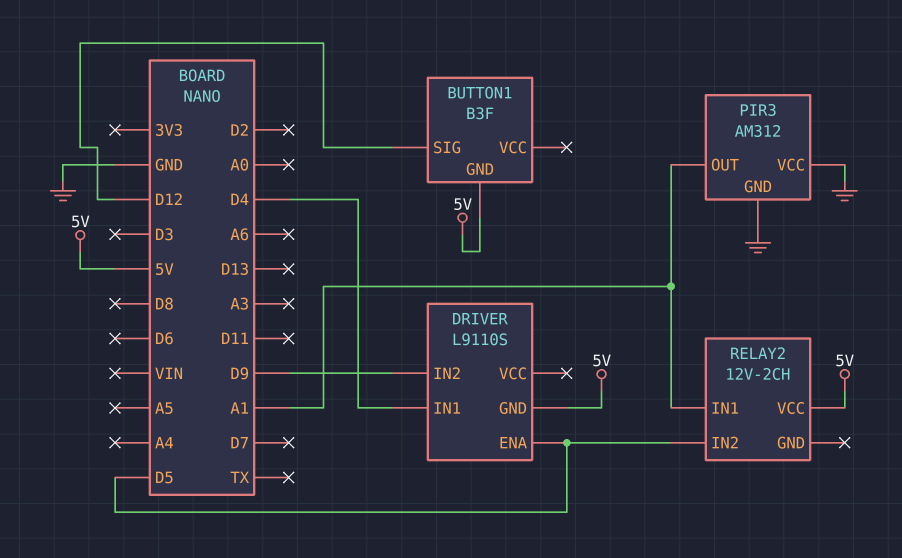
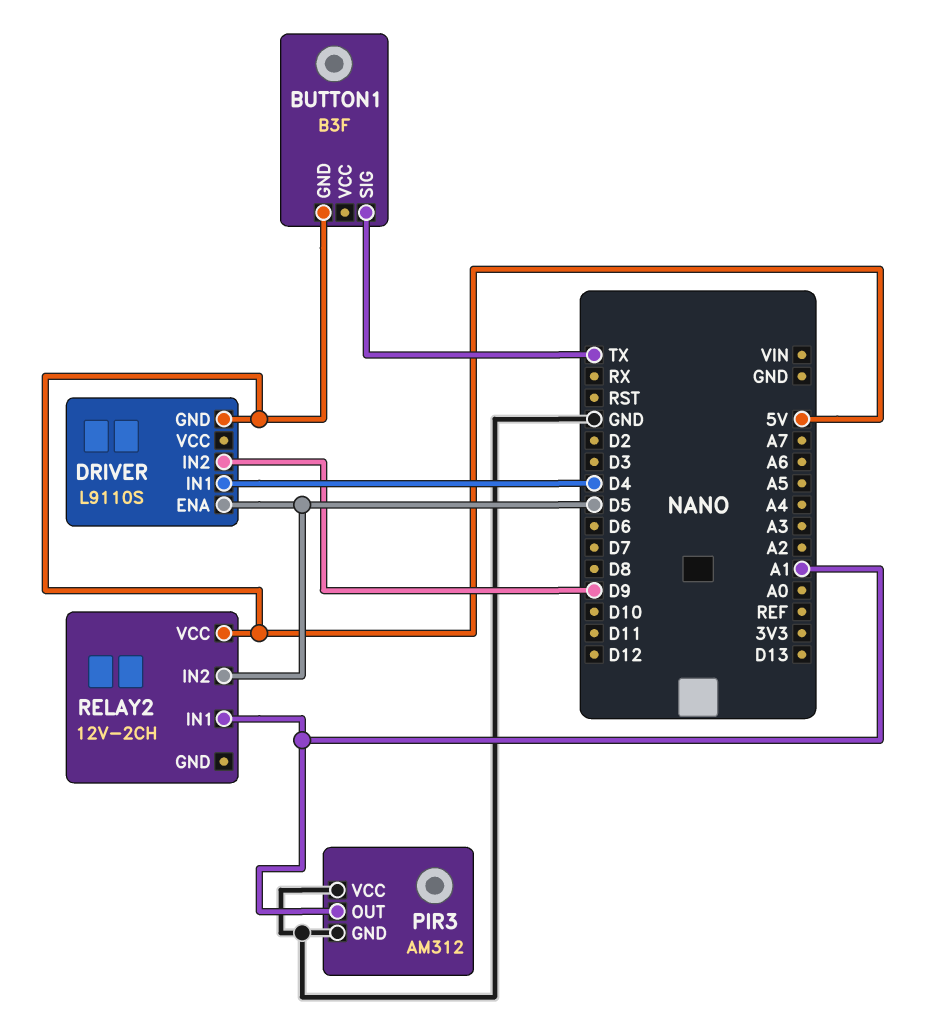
BUTTON1 pin SIG: D12 -> TX

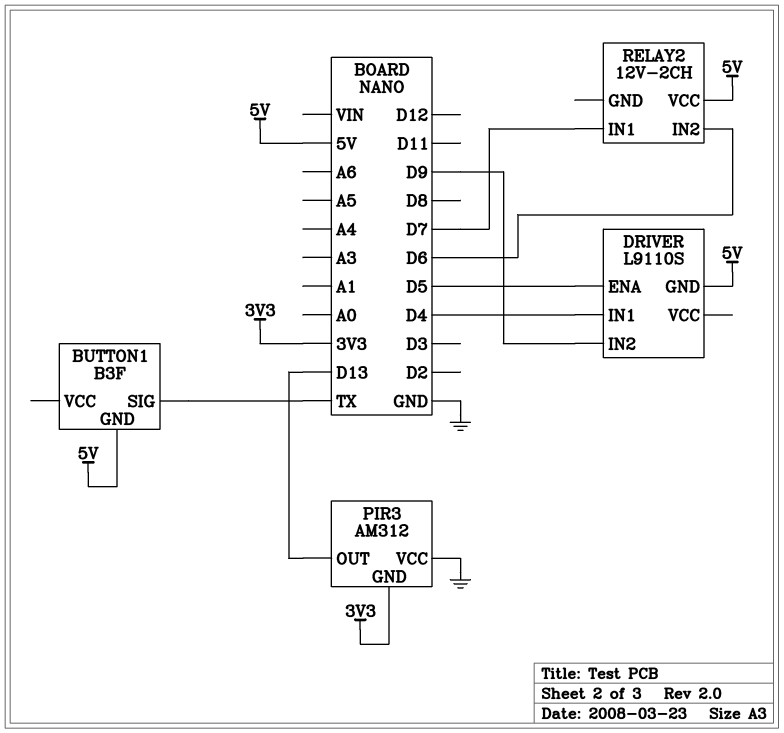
PIR3 pin GND: GND -> 3V3
PIR3 pin OUT: A1 -> D13
RELAY2 pin IN1: A1 -> D7
RELAY2 pin IN2: D5 -> D6

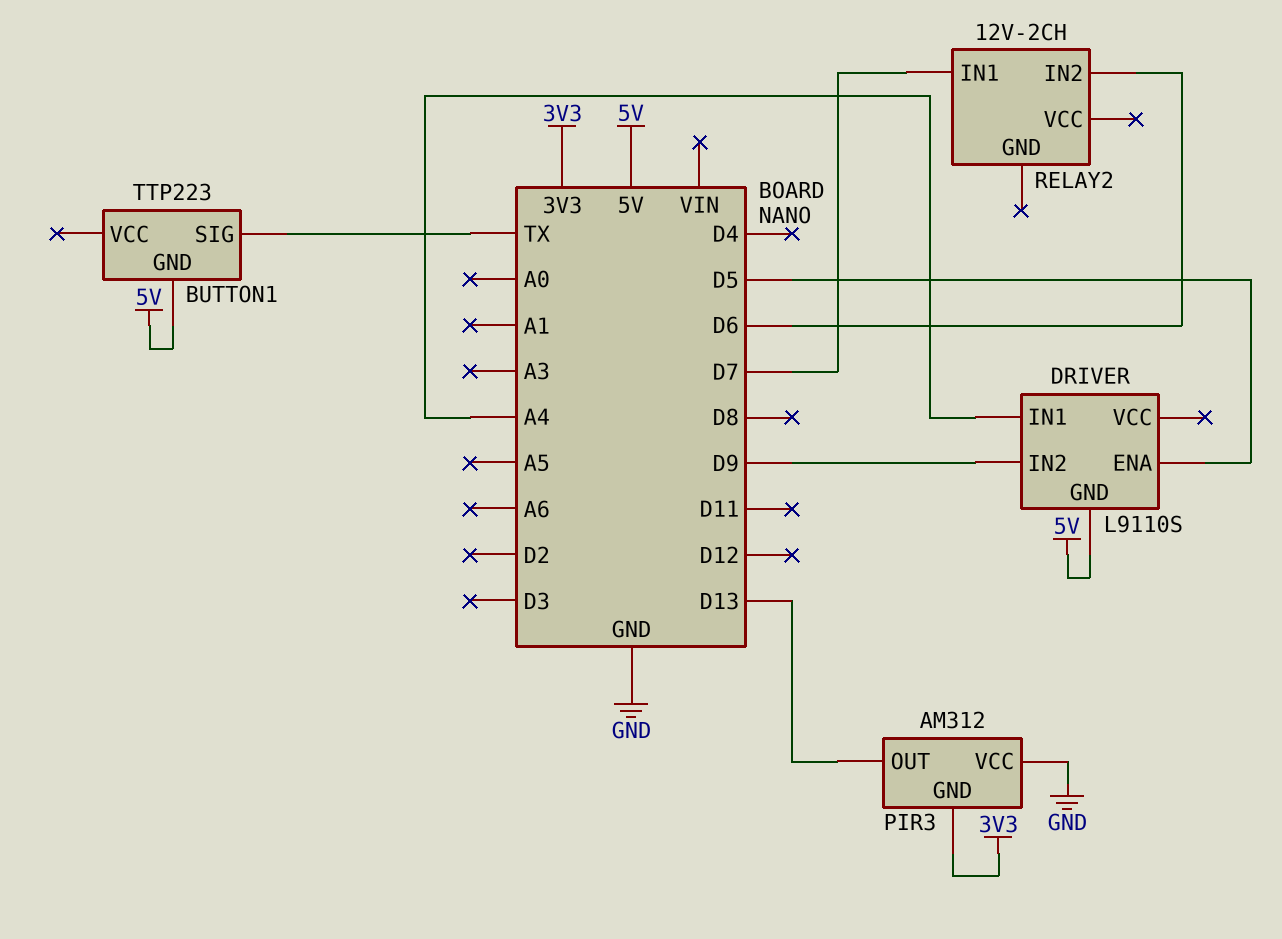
BUTTON1: B3F -> TTP223
DRIVER pin IN1: D4 -> A4
RELAY2 pin VCC: 5V -> none

